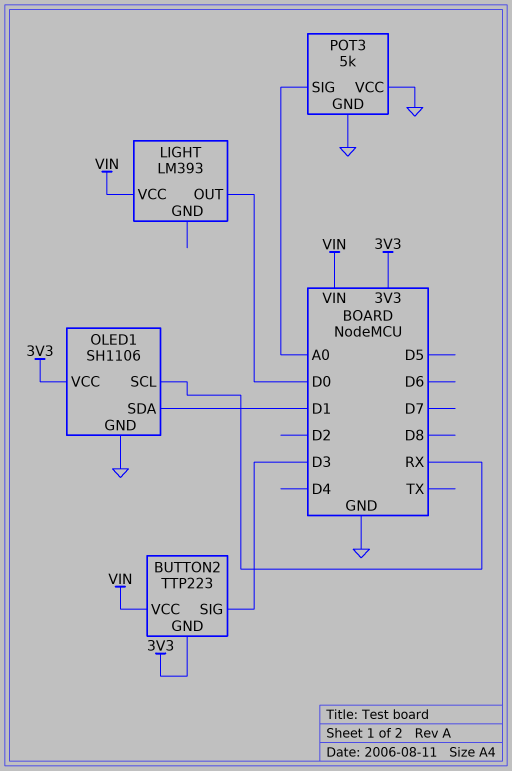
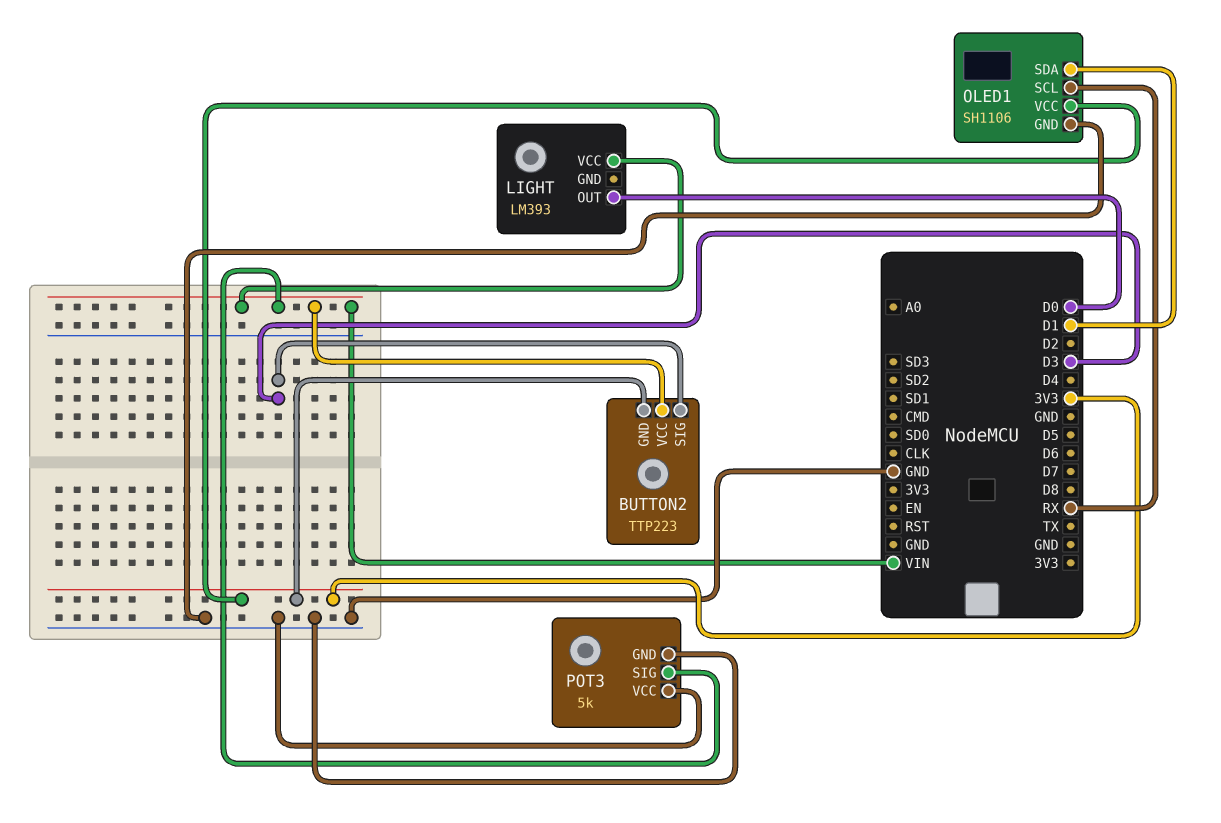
POT3 pin SIG: A0 -> VIN

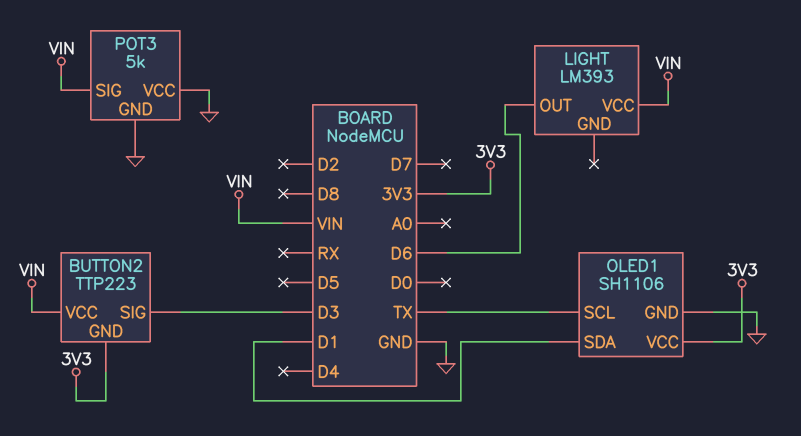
LIGHT pin OUT: D0 -> D6
OLED1 pin SCL: RX -> TX

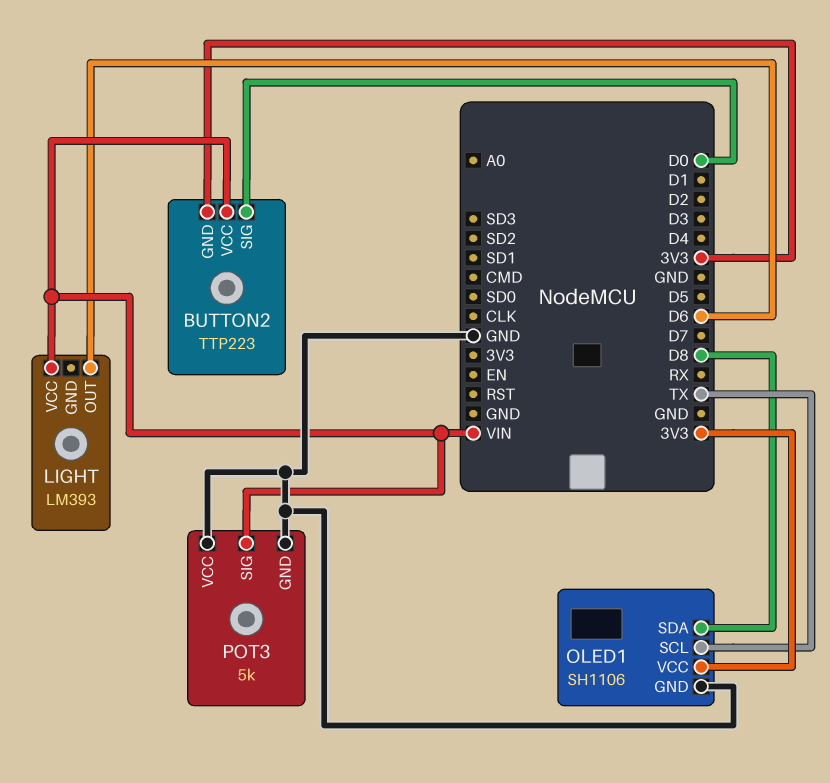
BUTTON2 pin SIG: D3 -> D0
OLED1 pin SDA: D1 -> D8

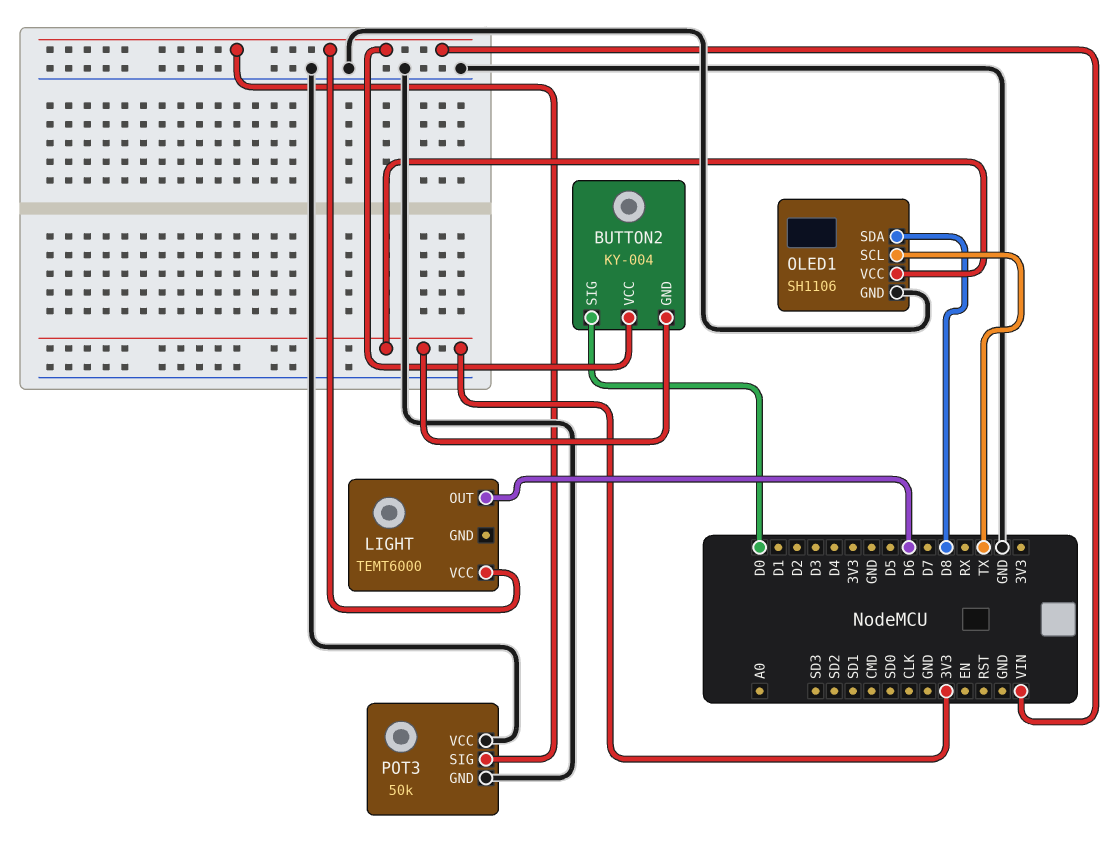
BUTTON2: TTP223 -> KY-004
LIGHT: LM393 -> TEMT6000
POT3: 5k -> 50k

